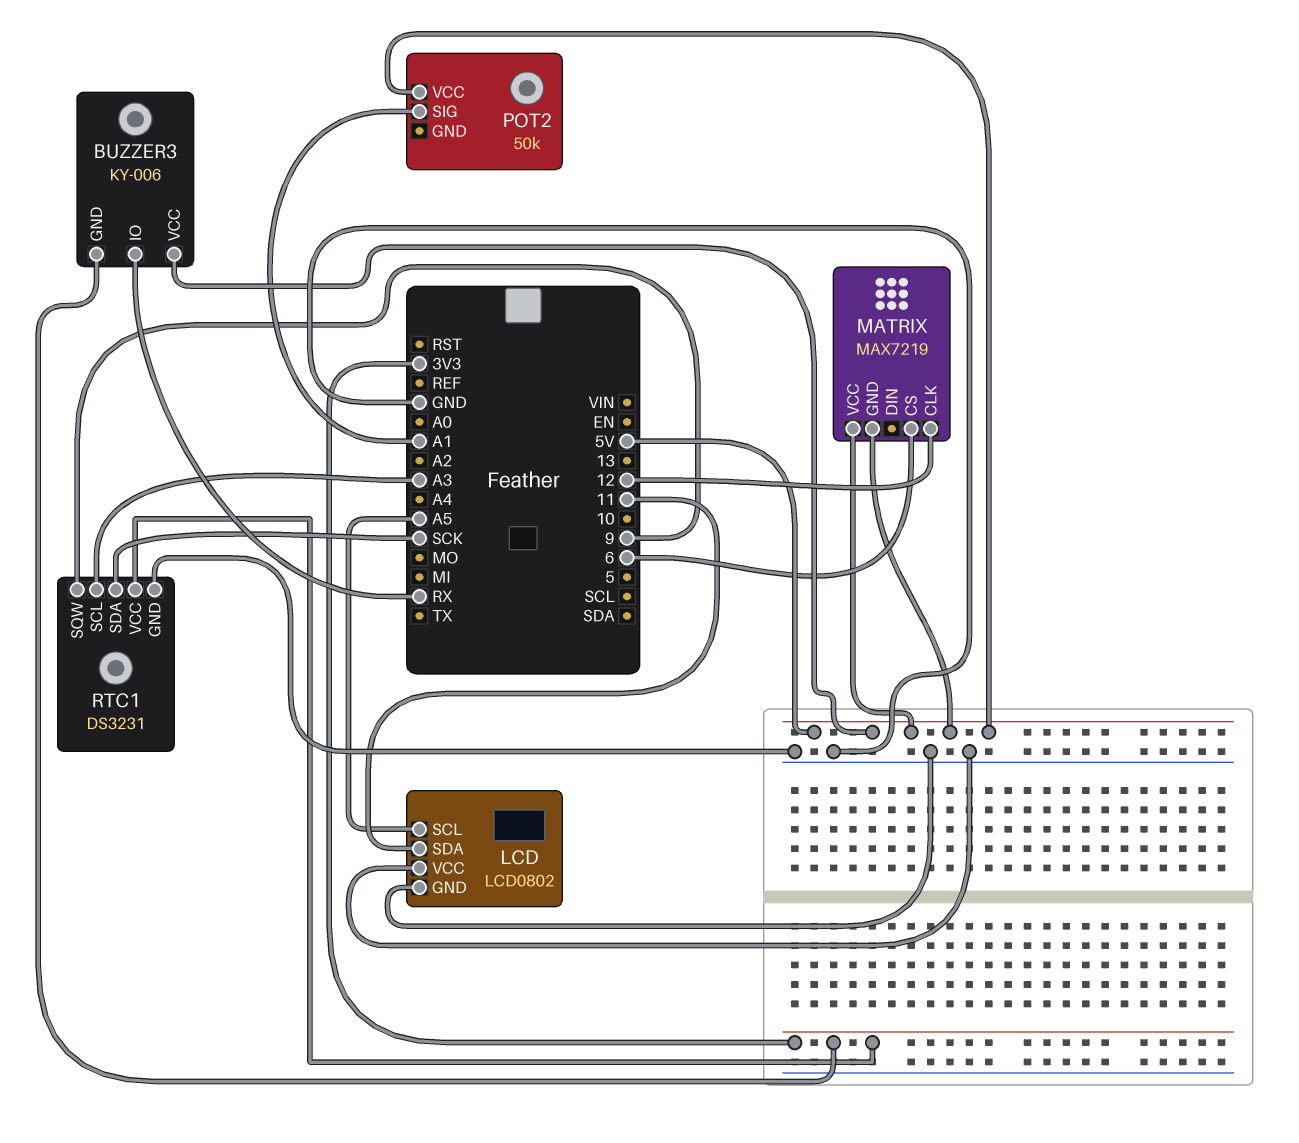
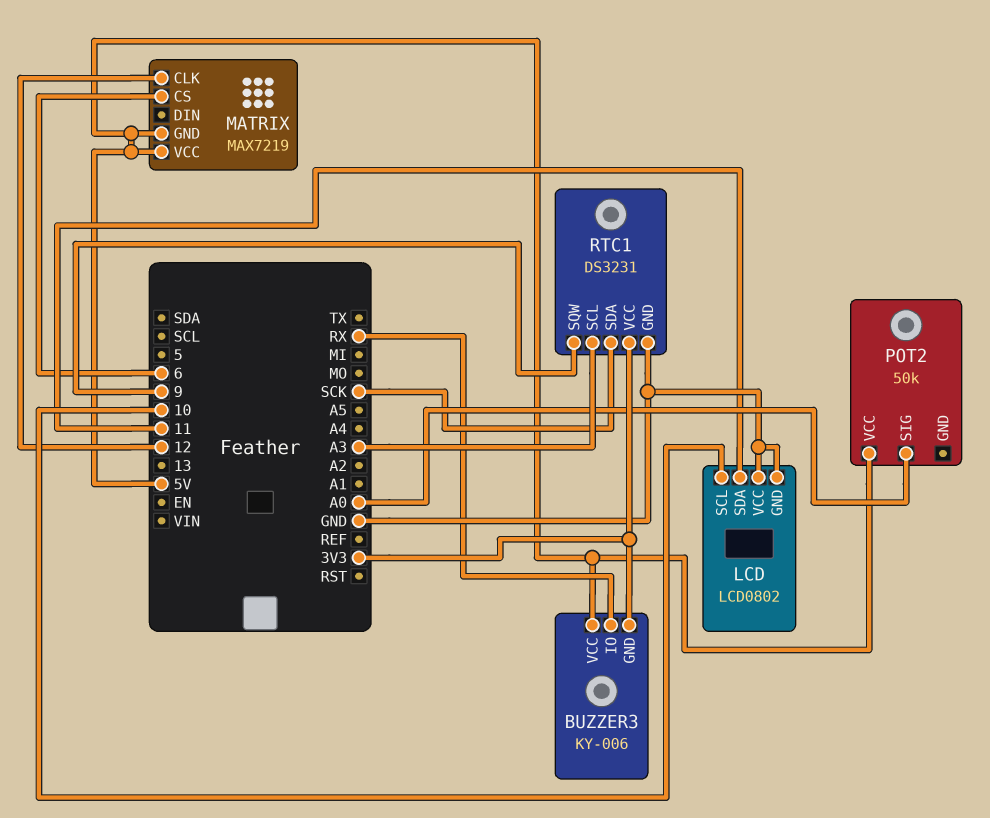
LCD pin SCL: A5 -> 10
POT2 pin SIG: A1 -> A0

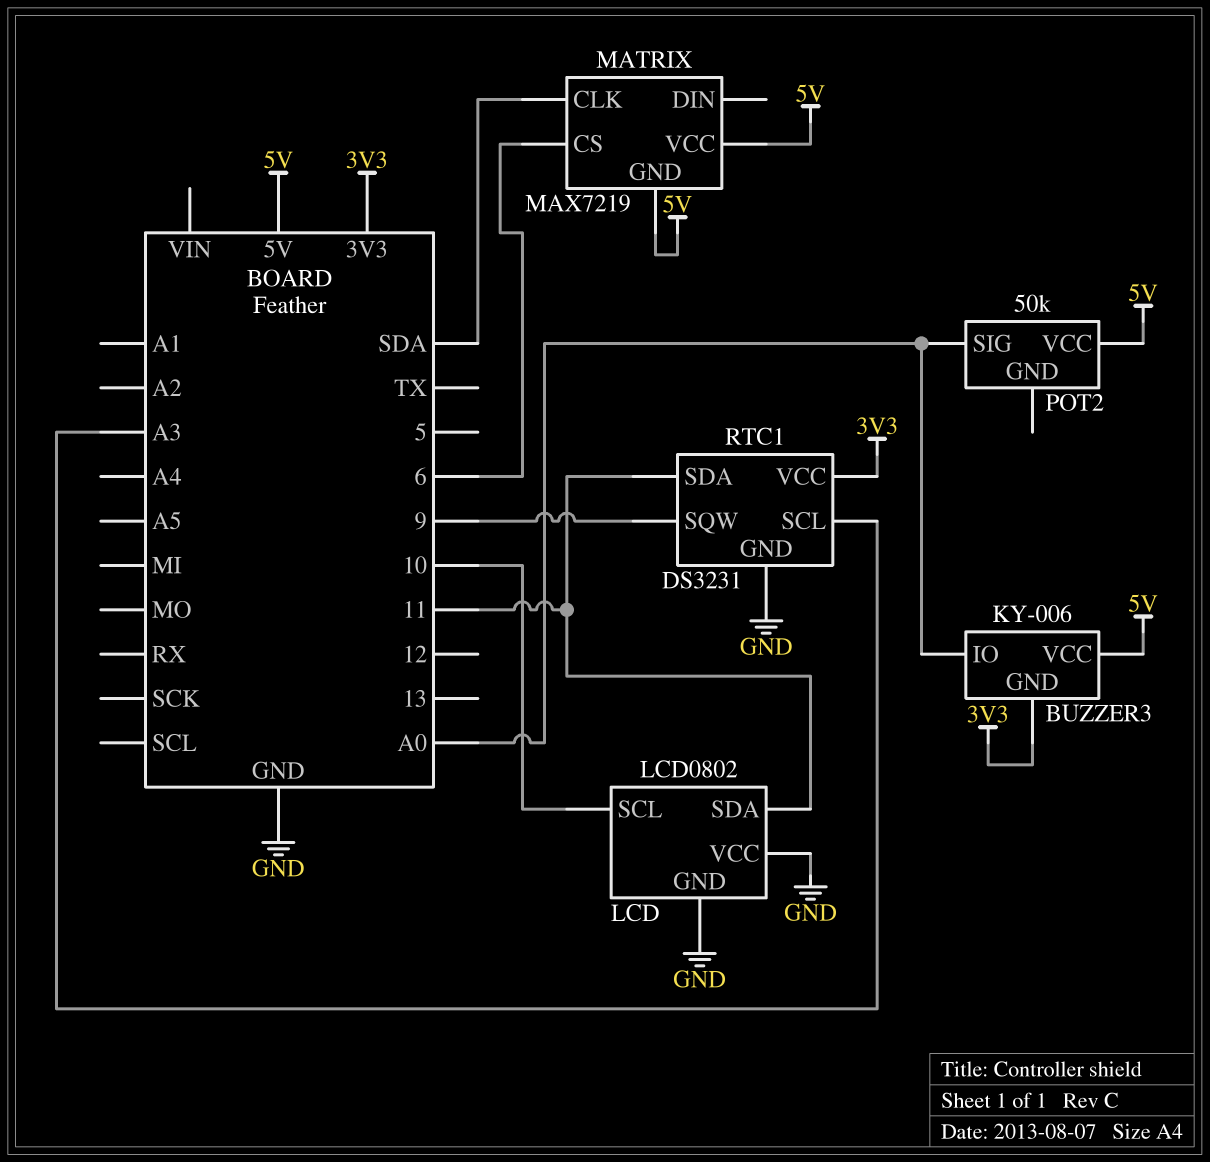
BUZZER3 pin IO: RX -> A0
MATRIX pin CLK: 12 -> SDA
RTC1 pin SDA: SCK -> 11

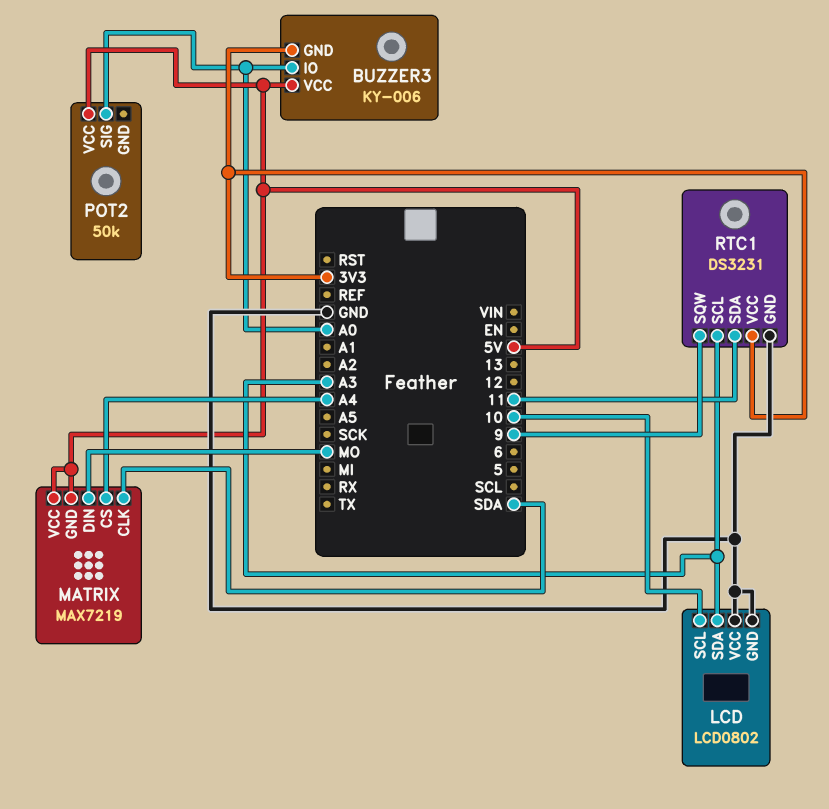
LCD pin SDA: 11 -> A3
MATRIX pin CS: 6 -> A4
MATRIX pin DIN: none -> MO

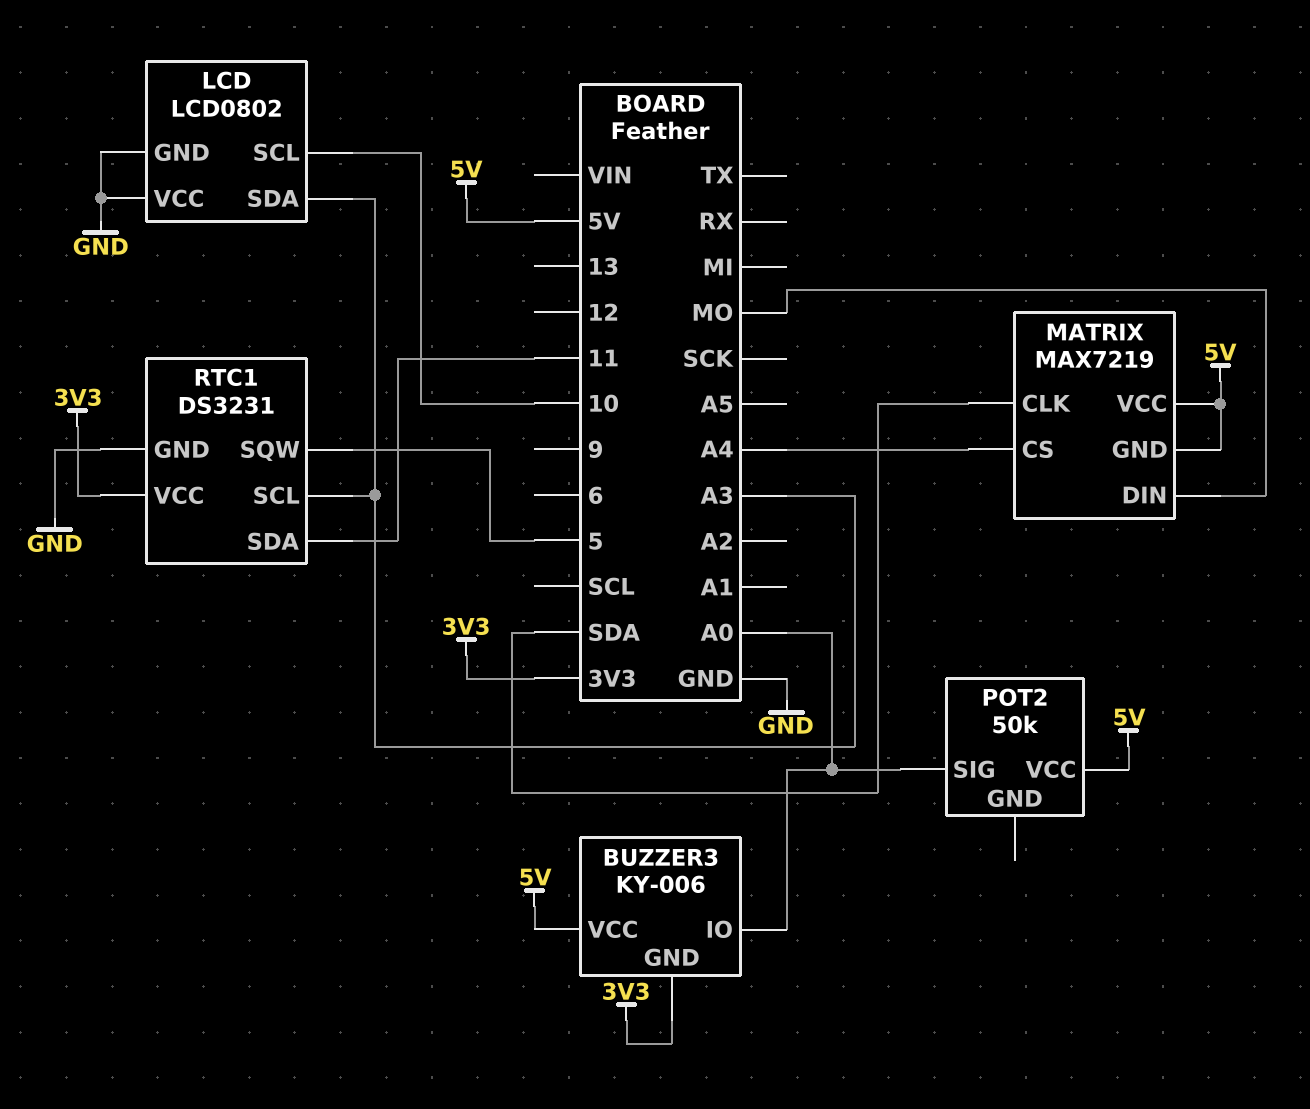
RTC1 pin SQW: 9 -> 5

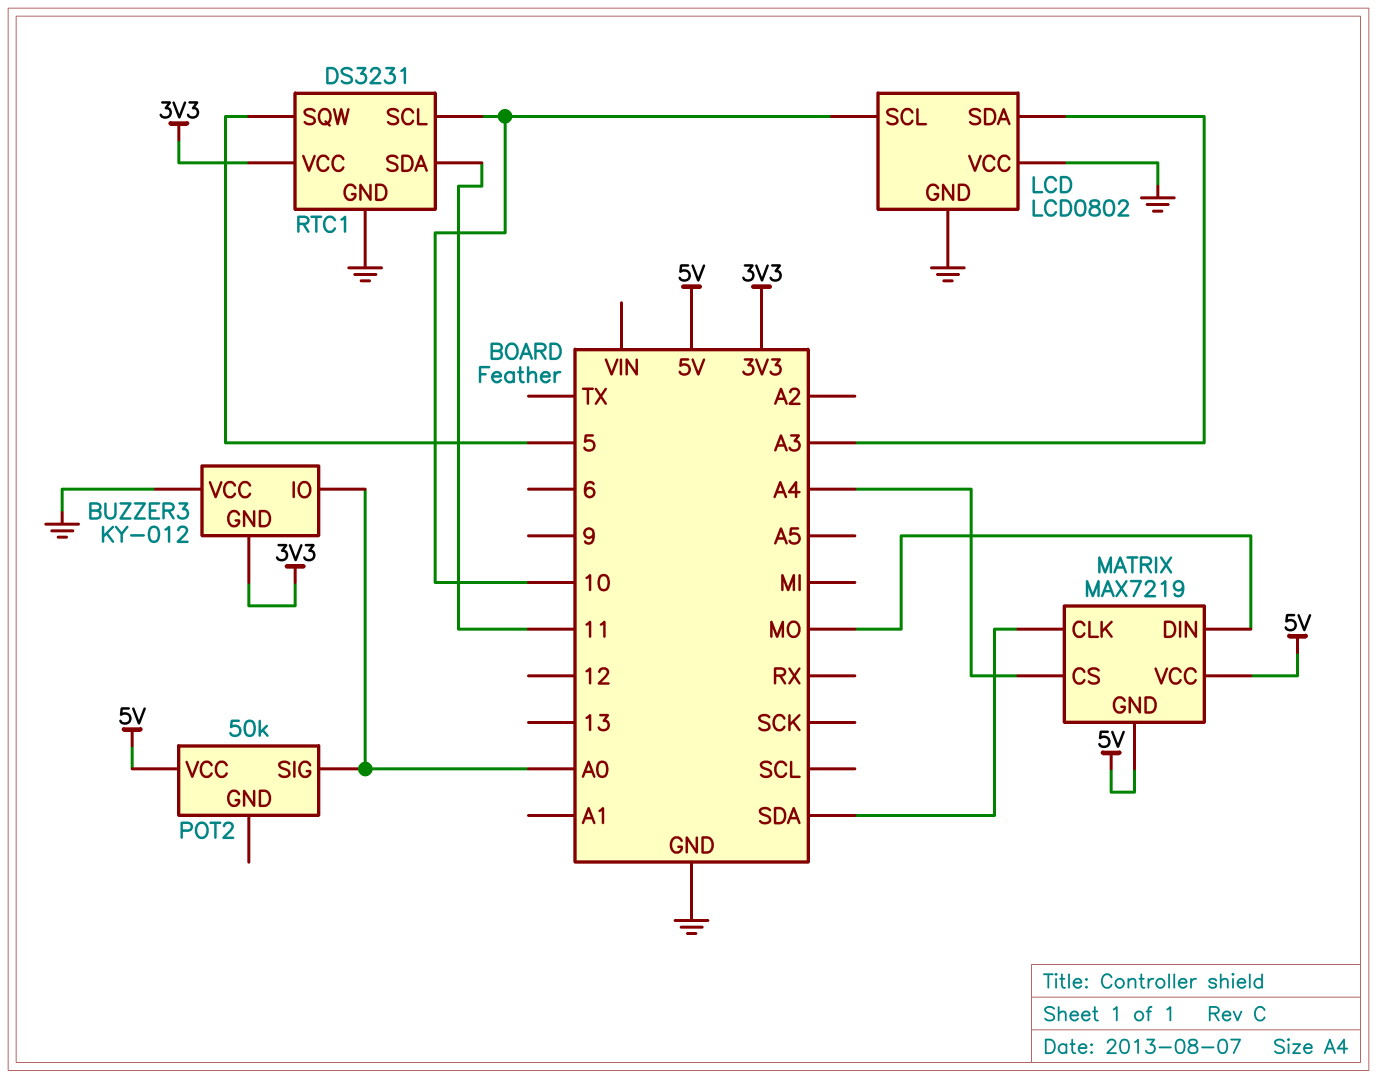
BUZZER3: KY-006 -> KY-012
BUZZER3 pin VCC: 5V -> GND
RTC1 pin SCL: A3 -> 10

